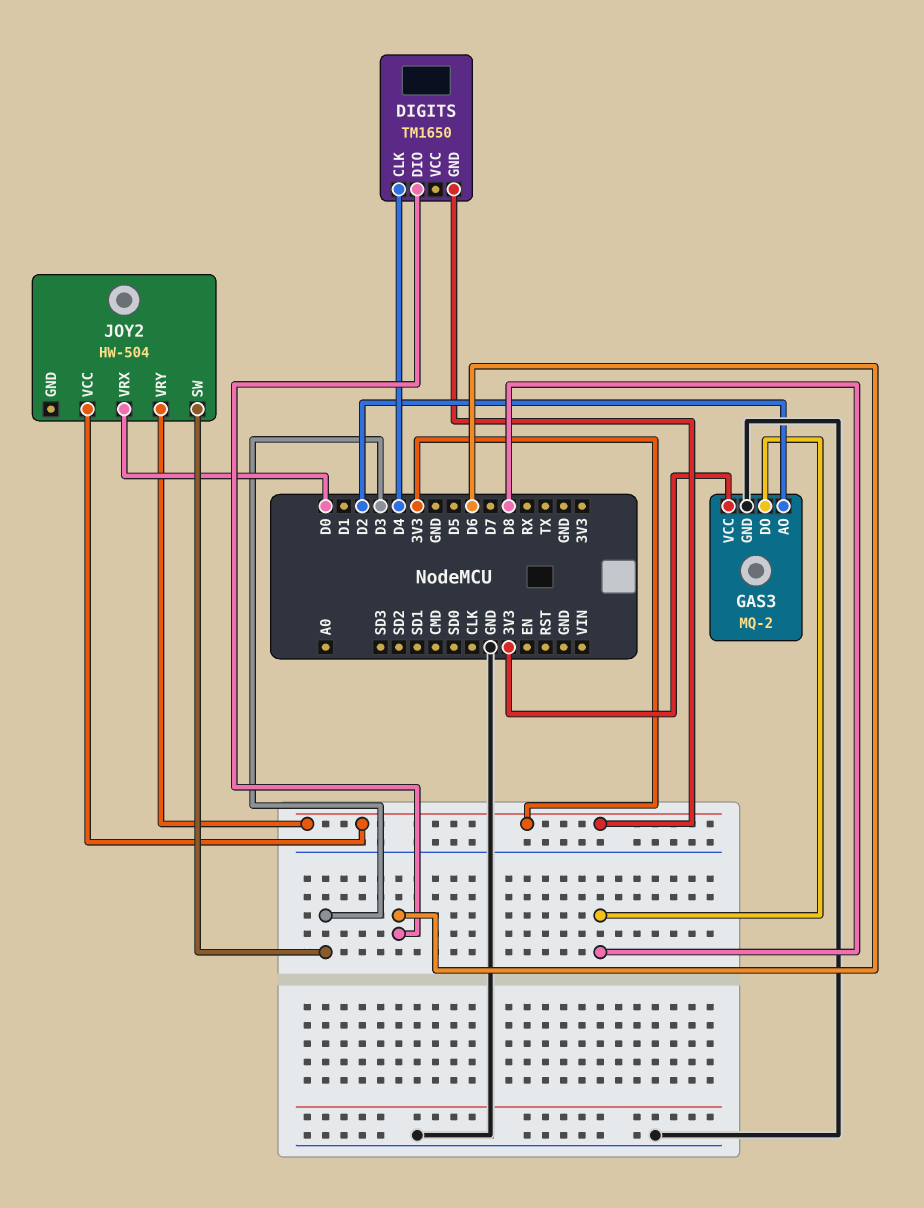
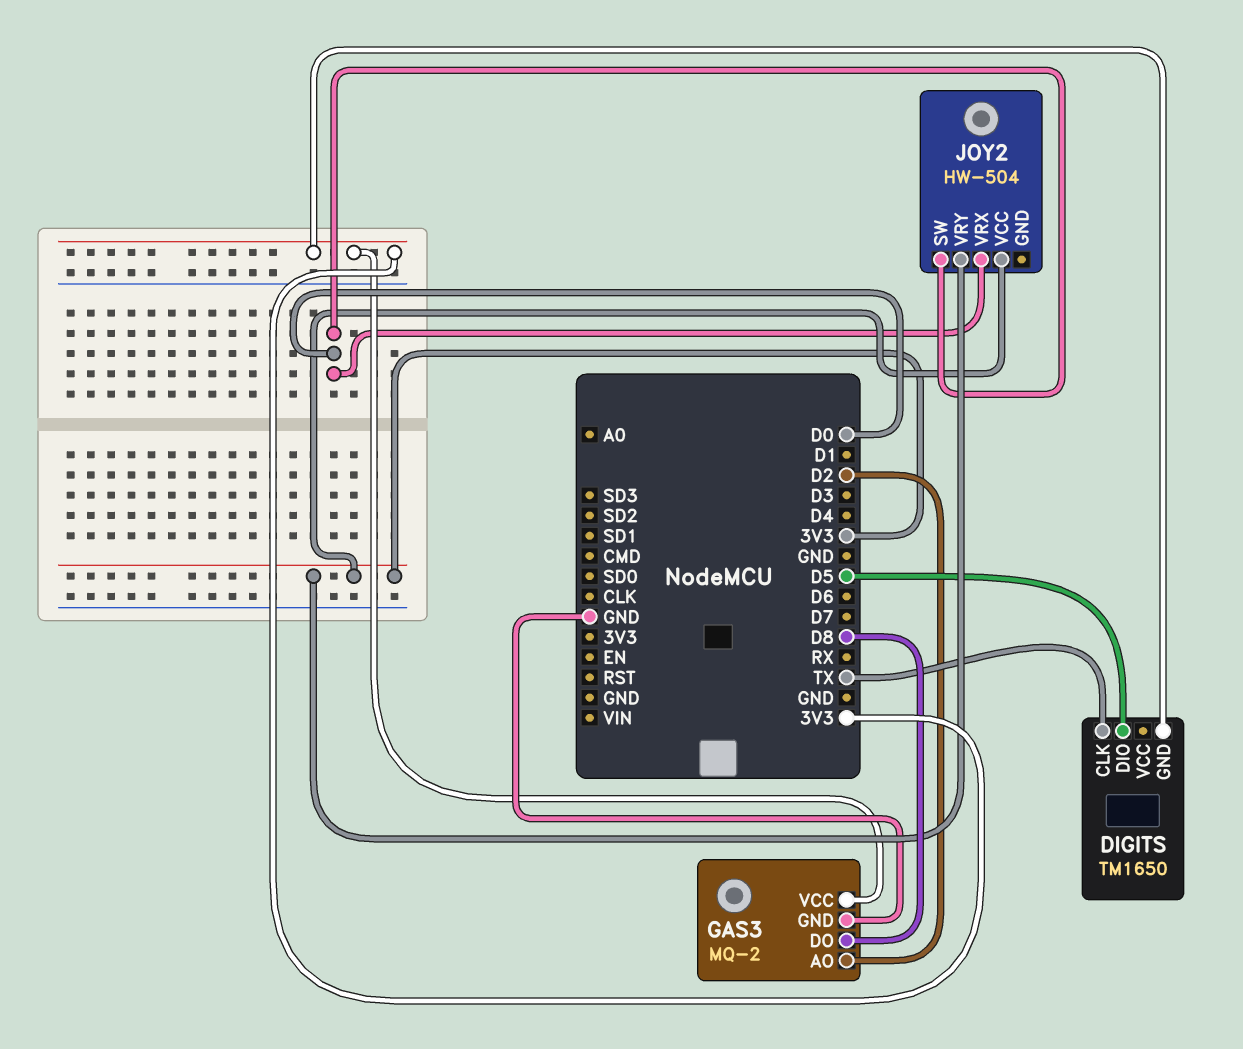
DIGITS pin CLK: D4 -> TX
DIGITS pin DIO: D6 -> D5
JOY2 pin SW: D3 -> D0

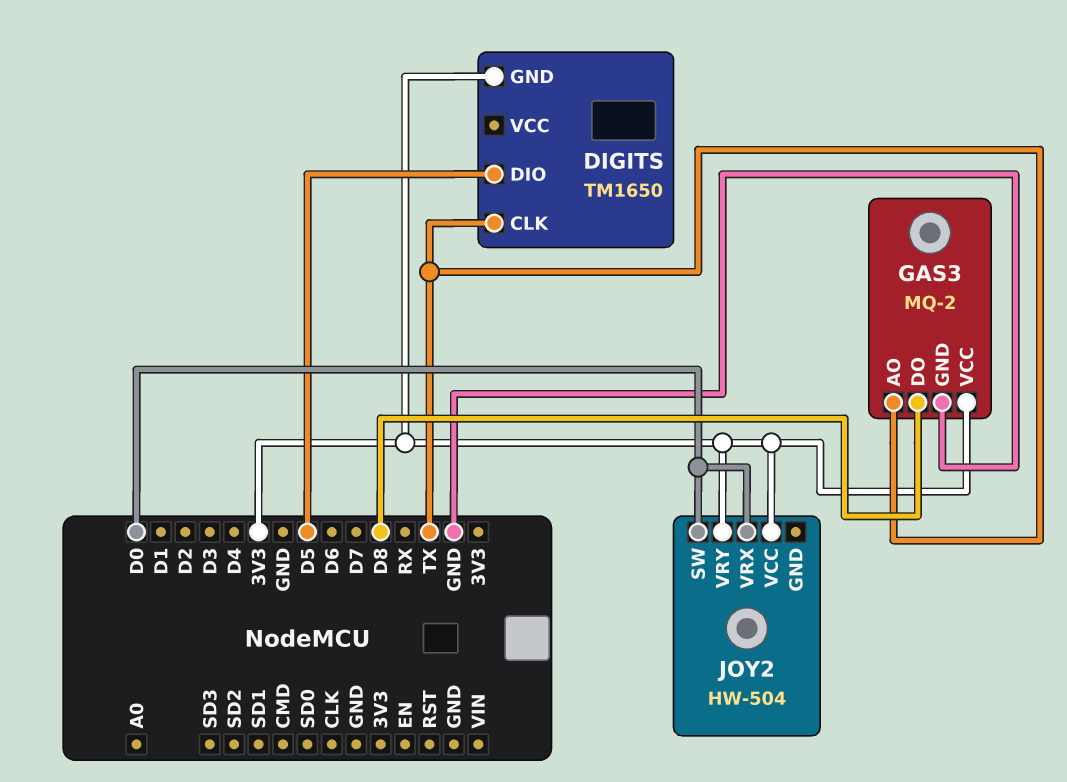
GAS3 pin AO: D2 -> TX

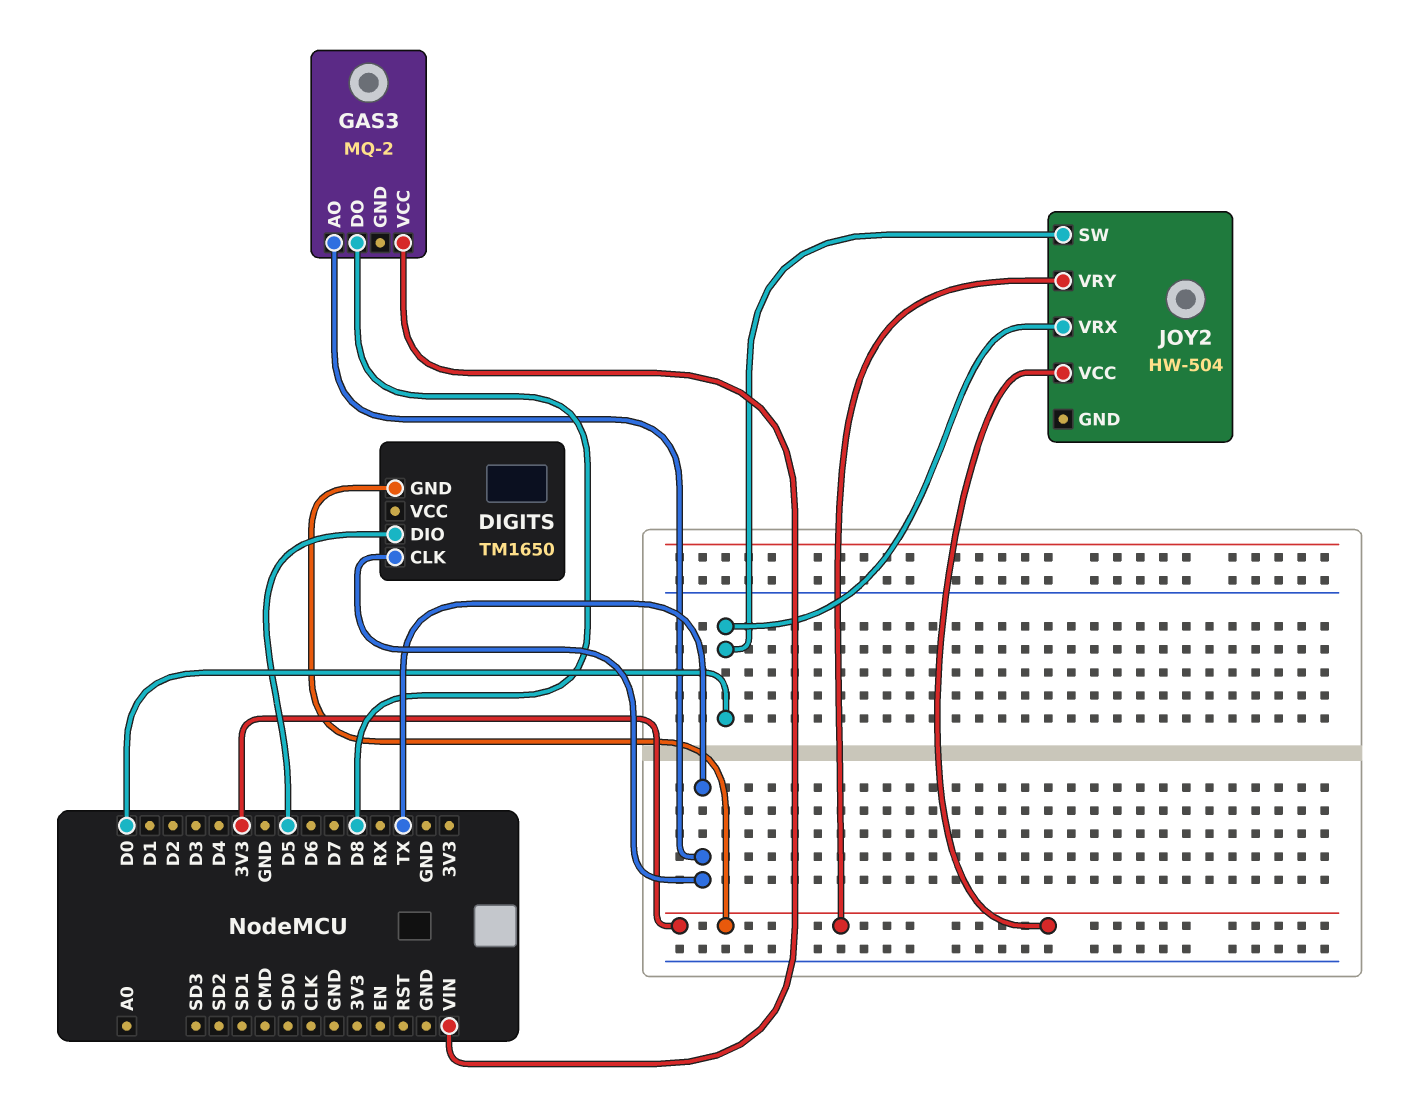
GAS3 pin GND: GND -> none
GAS3 pin VCC: 3V3 -> VIN

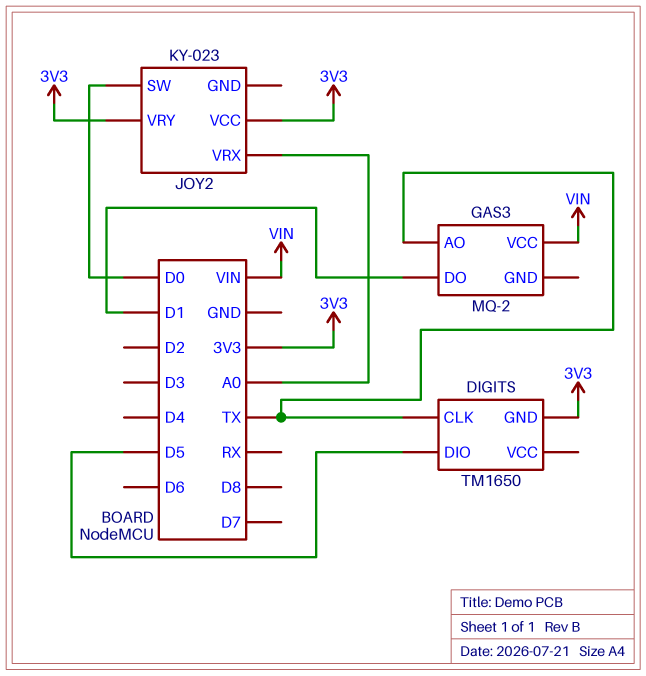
GAS3 pin DO: D8 -> D1
JOY2: HW-504 -> KY-023
JOY2 pin VRX: D0 -> A0

